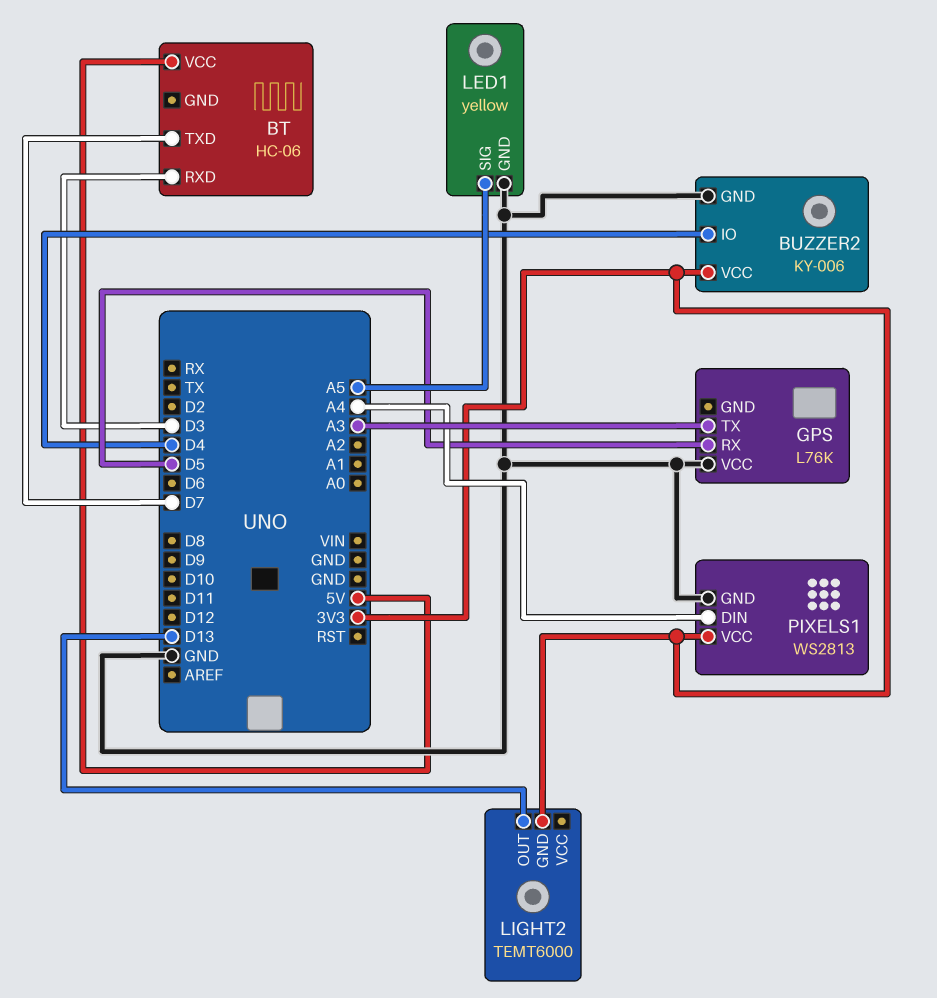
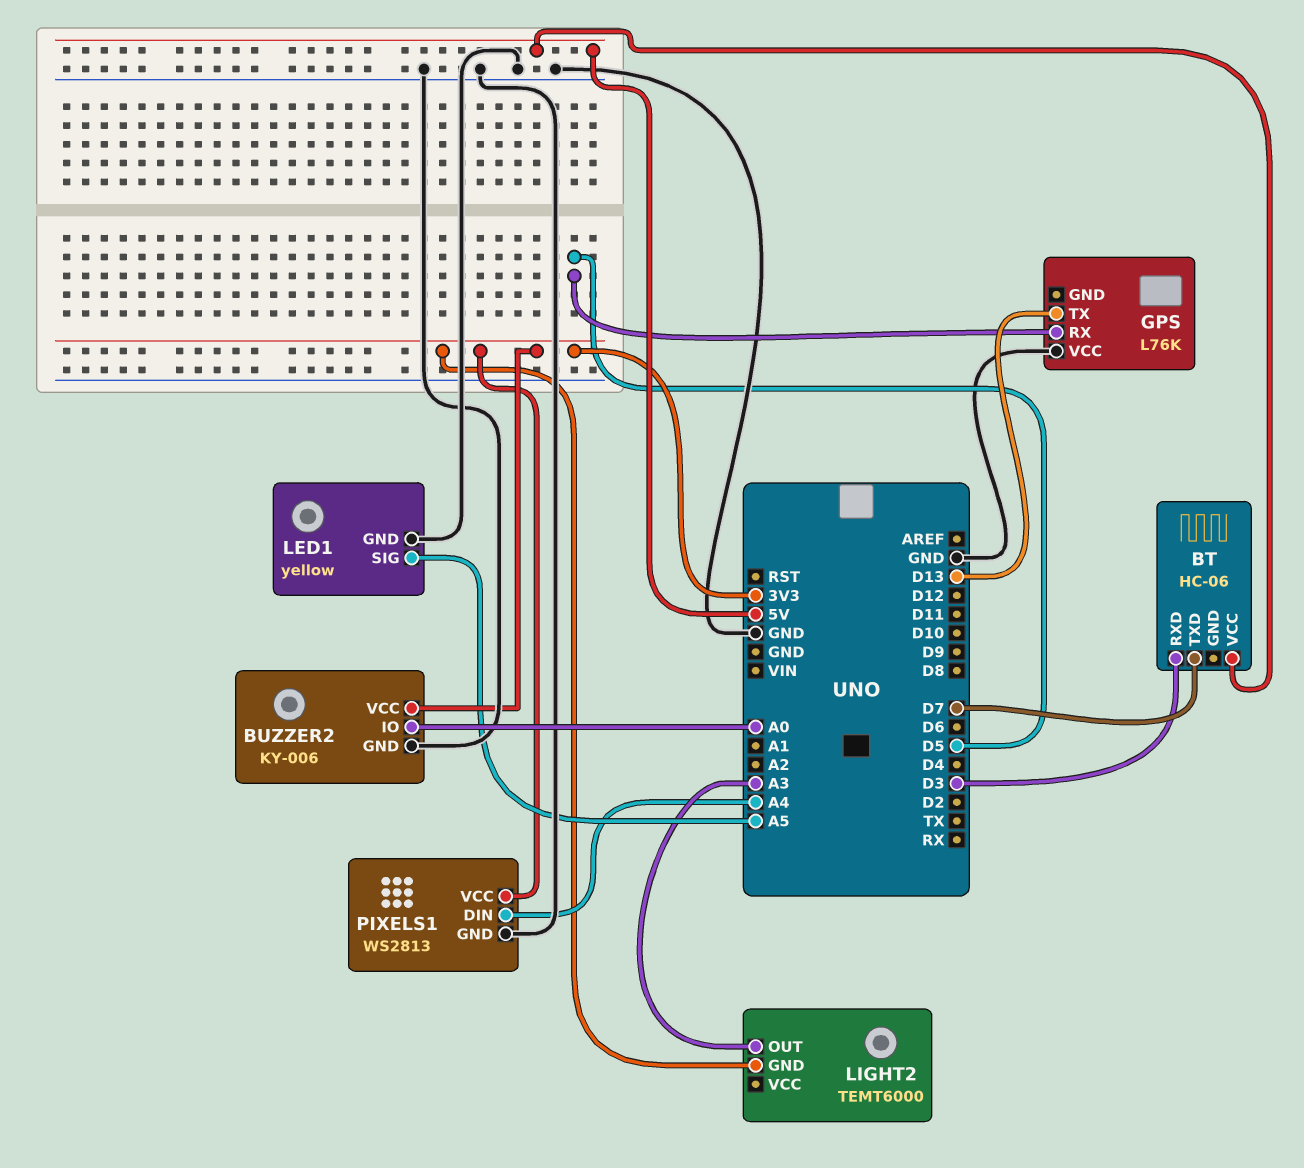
BUZZER2 pin IO: D4 -> A0
GPS pin TX: A3 -> D13
LIGHT2 pin OUT: D13 -> A3

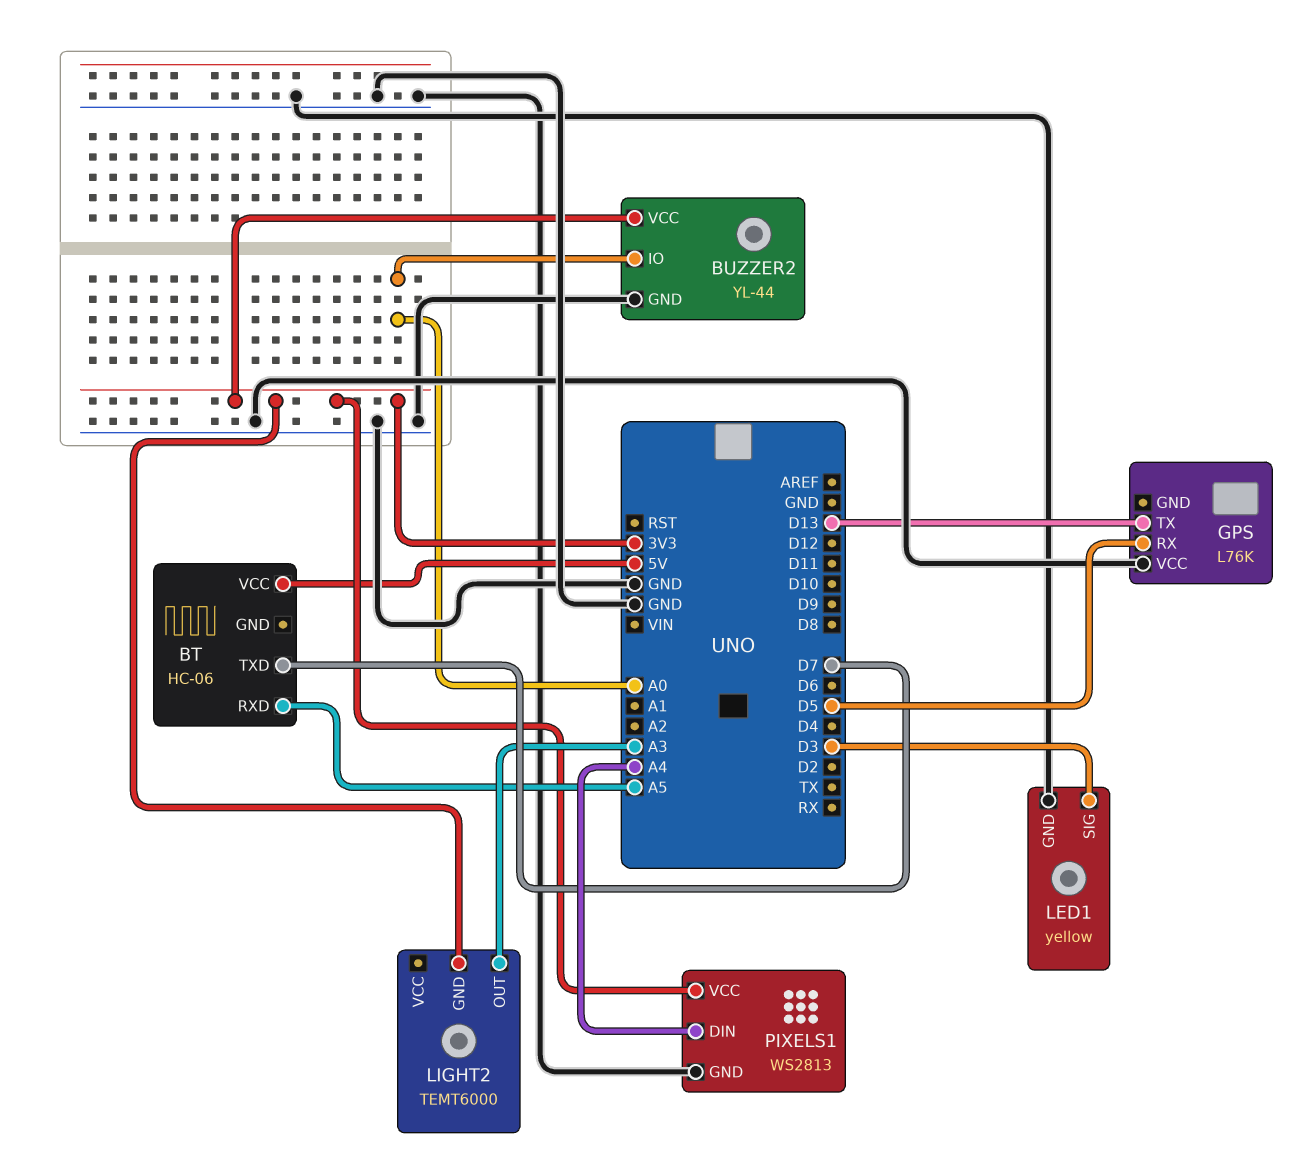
BT pin RXD: D3 -> A5
BUZZER2: KY-006 -> YL-44
LED1 pin SIG: A5 -> D3

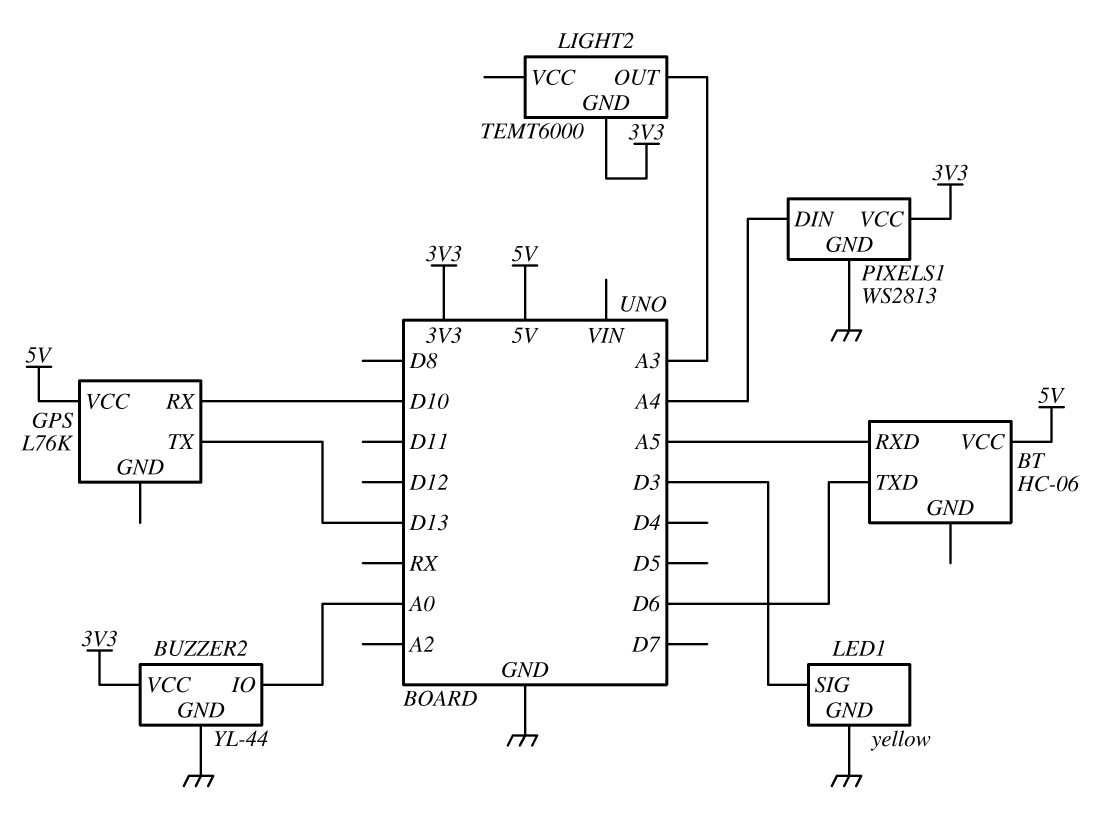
BT pin TXD: D7 -> D6
GPS pin RX: D5 -> D10
GPS pin VCC: GND -> 5V

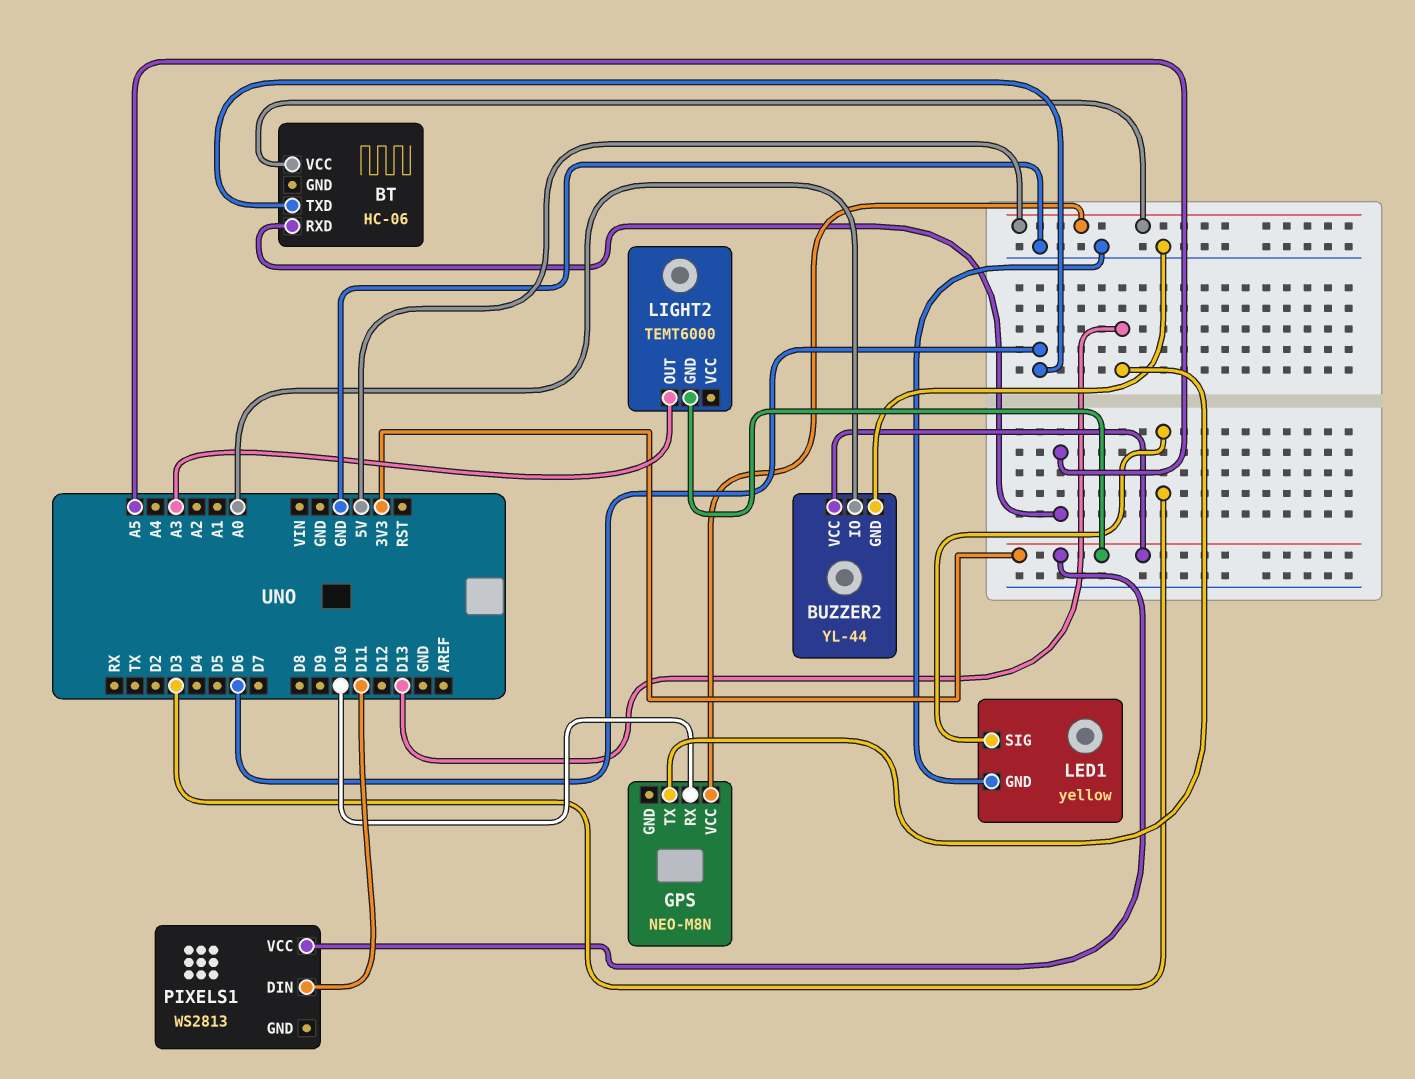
GPS: L76K -> NEO-M8N
PIXELS1 pin DIN: A4 -> D11
PIXELS1 pin GND: GND -> none

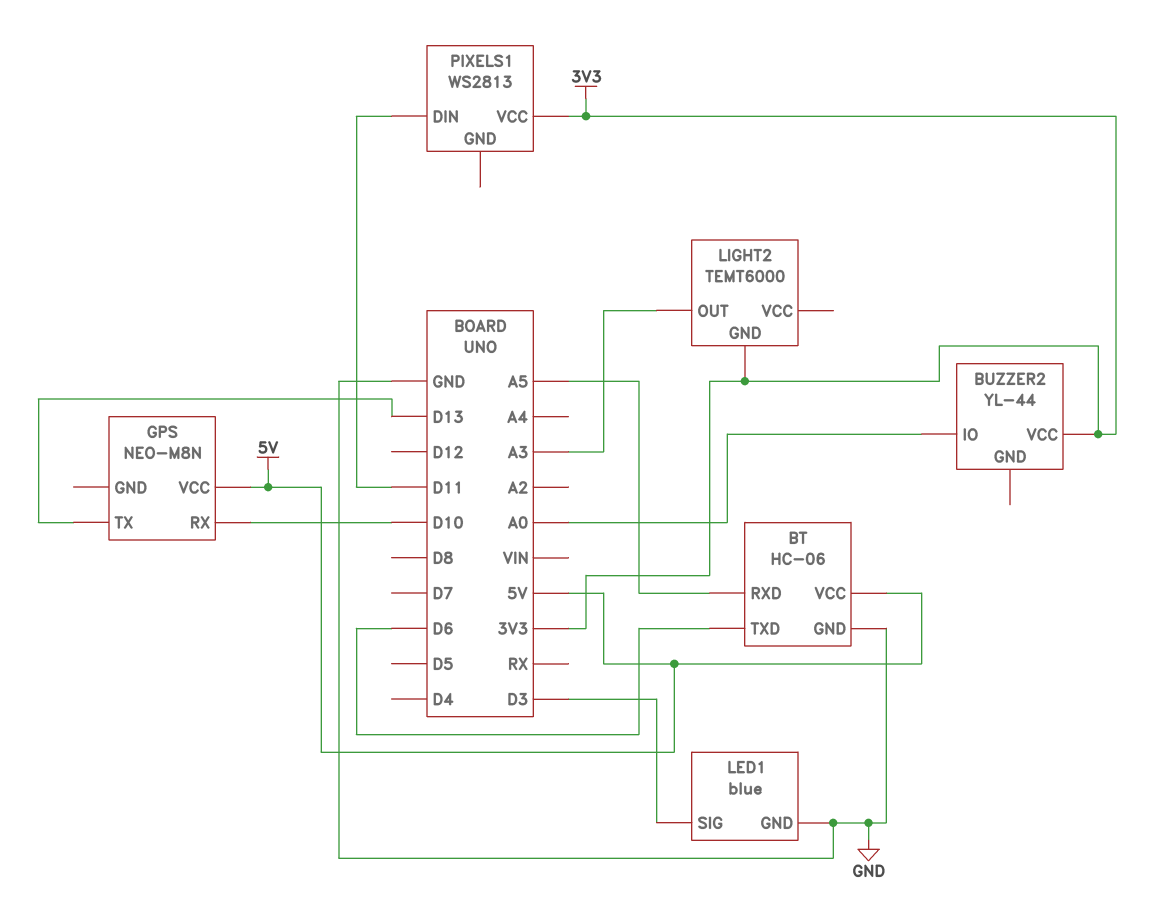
BT pin GND: none -> GND
BUZZER2 pin GND: GND -> none
LED1: yellow -> blue

